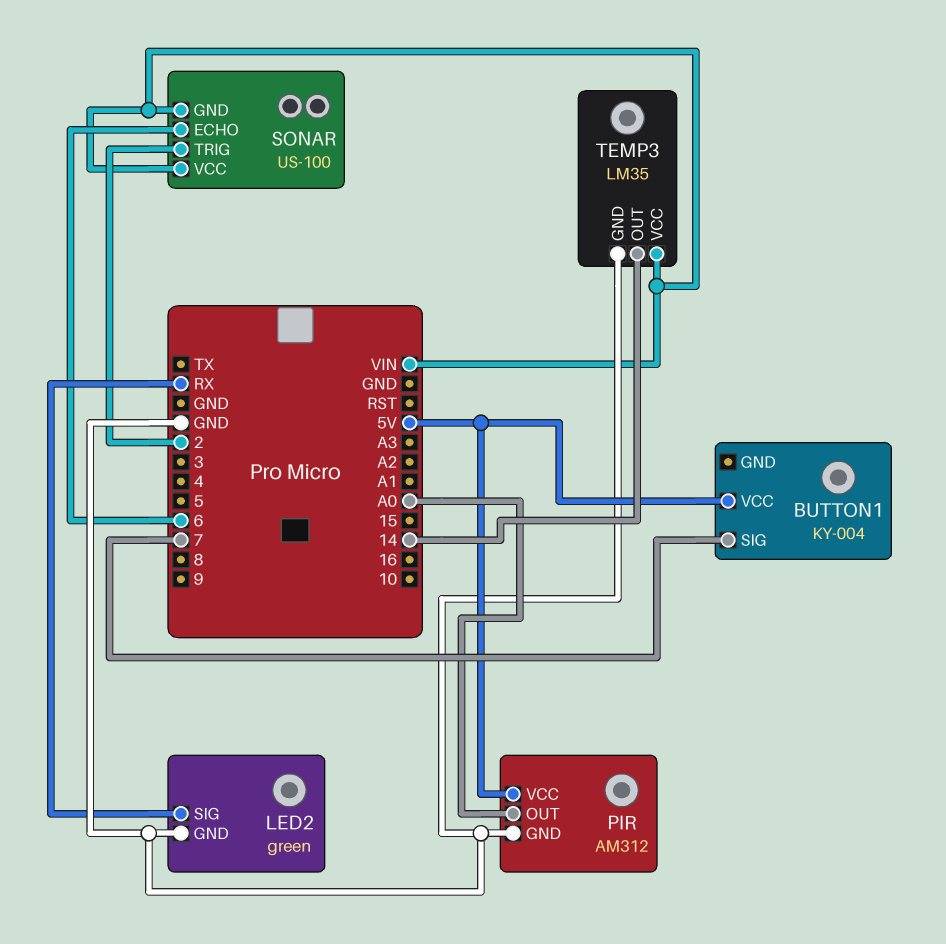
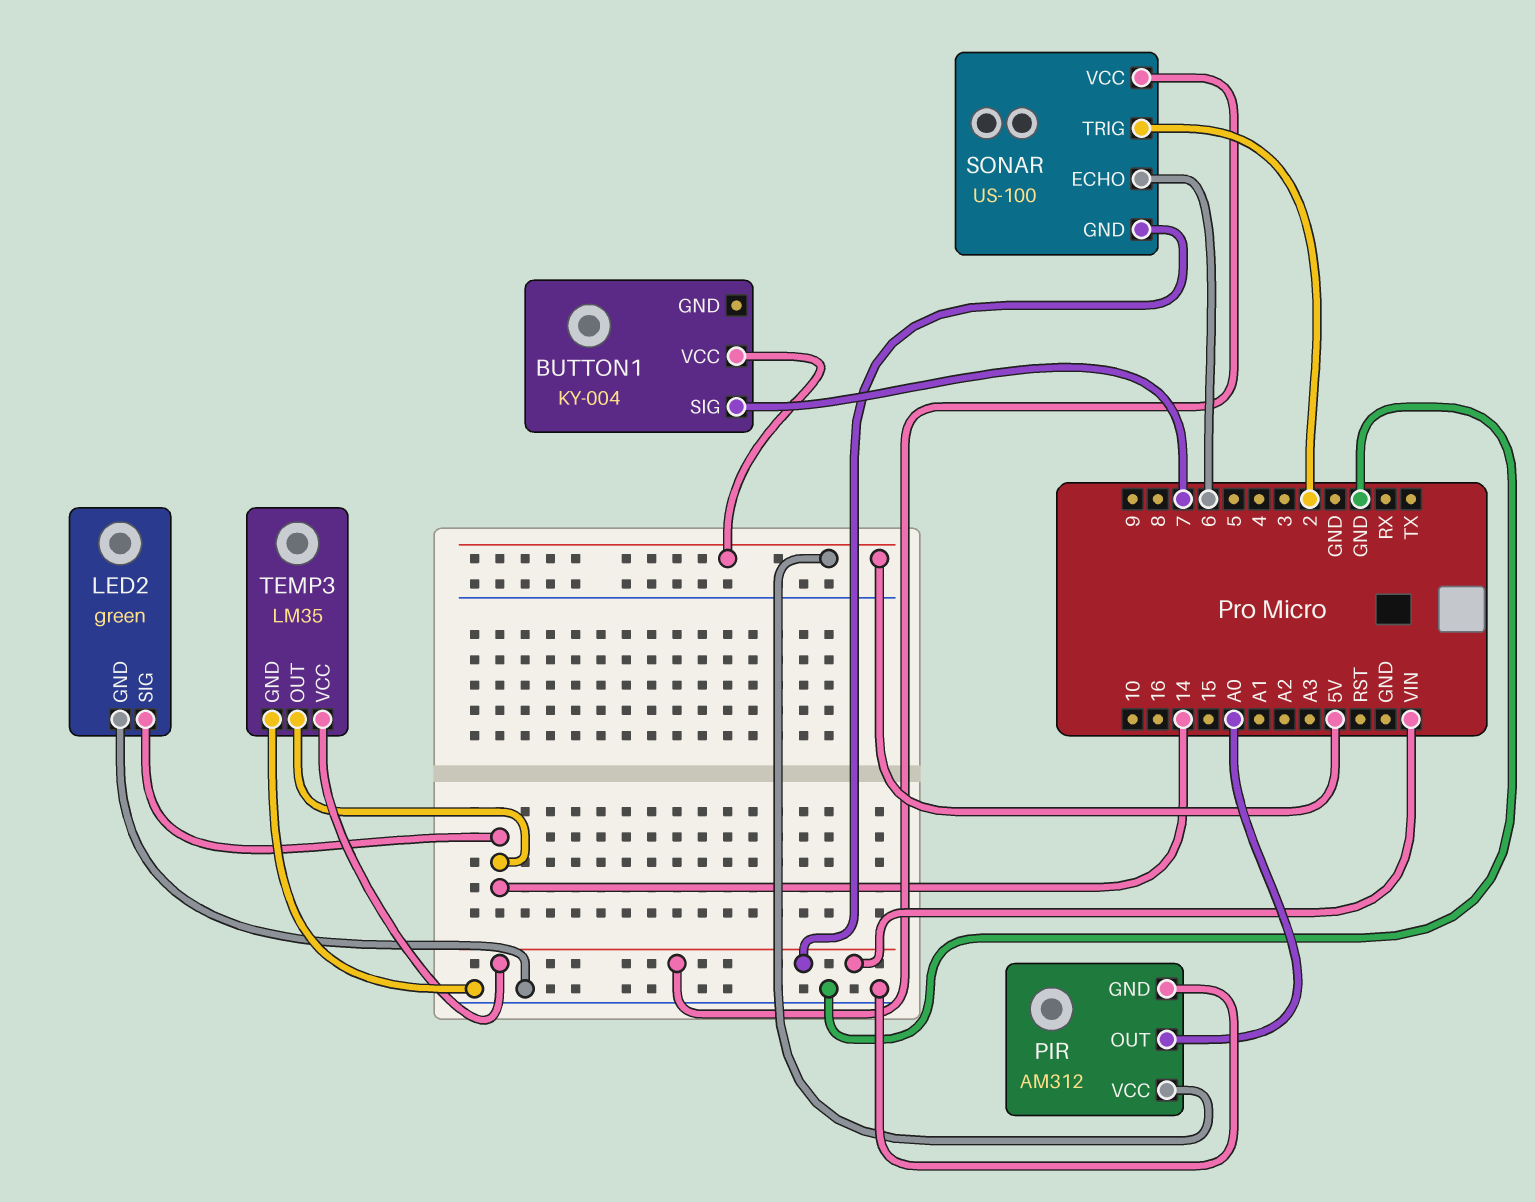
LED2 pin SIG: RX -> 14

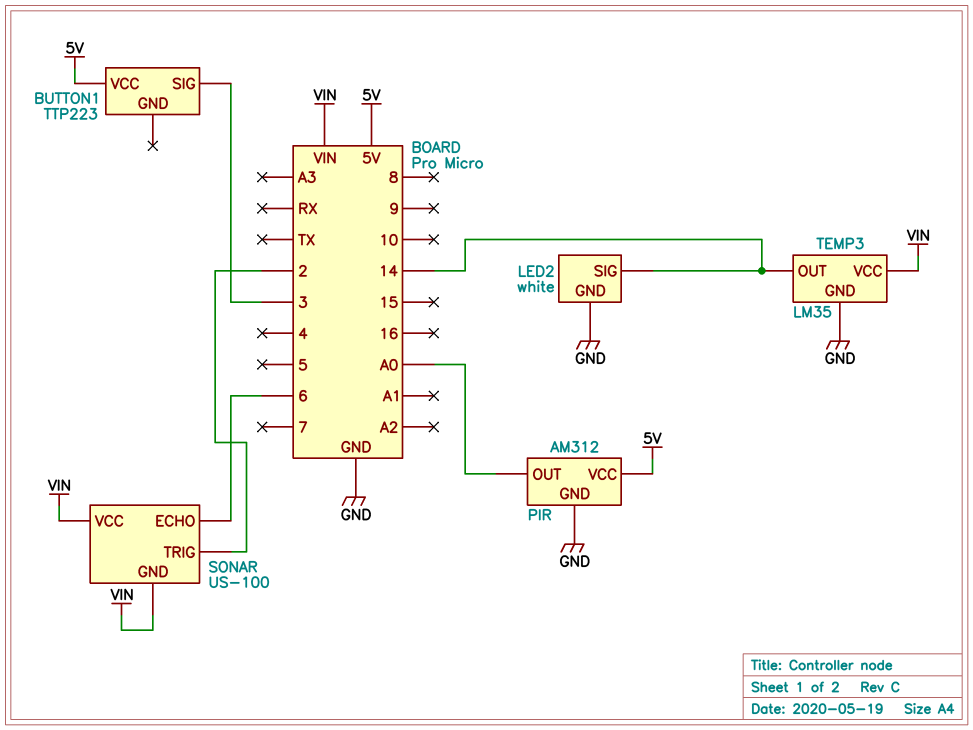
BUTTON1: KY-004 -> TTP223
BUTTON1 pin SIG: 7 -> 3
LED2: green -> white

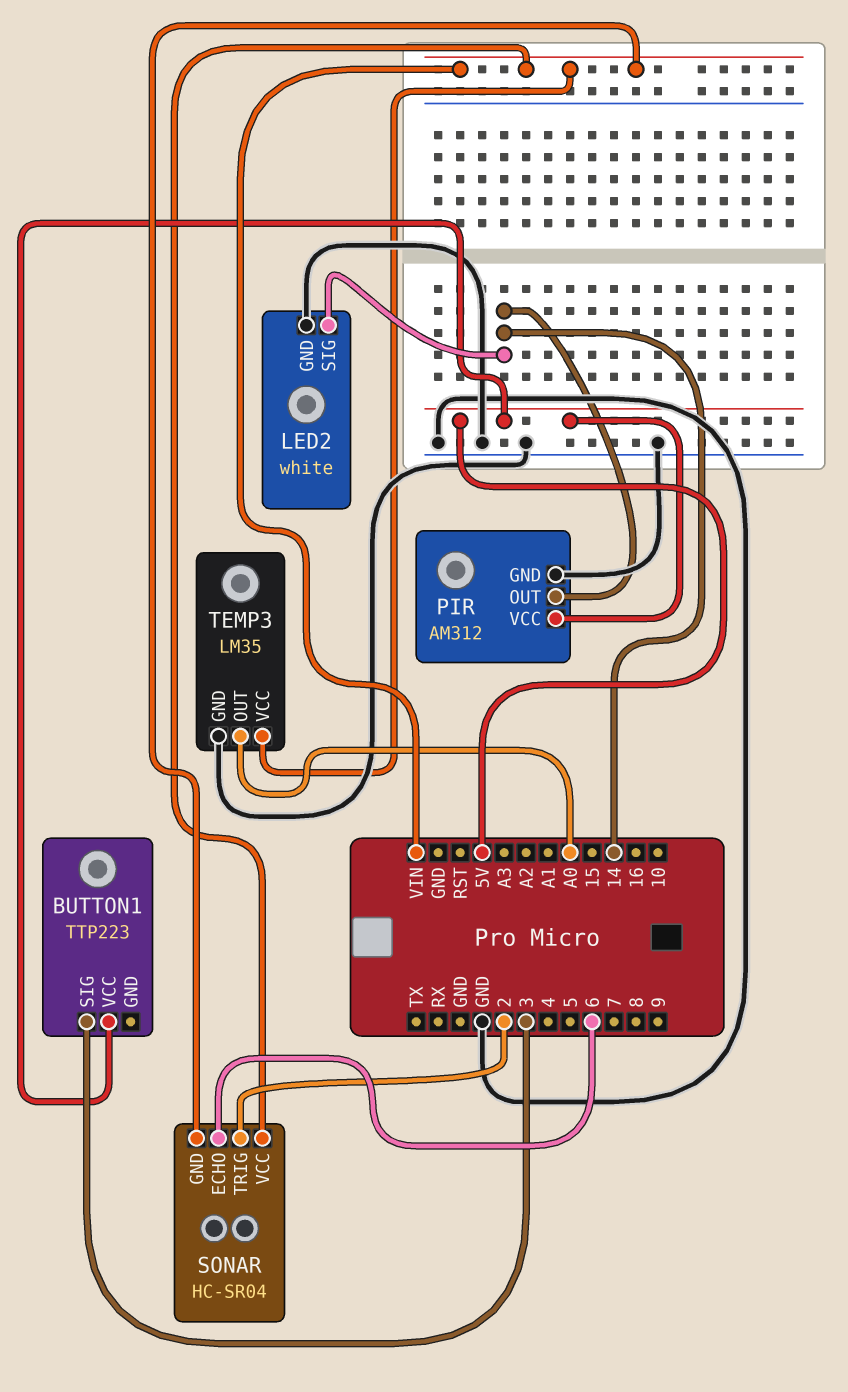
PIR pin OUT: A0 -> 14
SONAR: US-100 -> HC-SR04
TEMP3 pin OUT: 14 -> A0

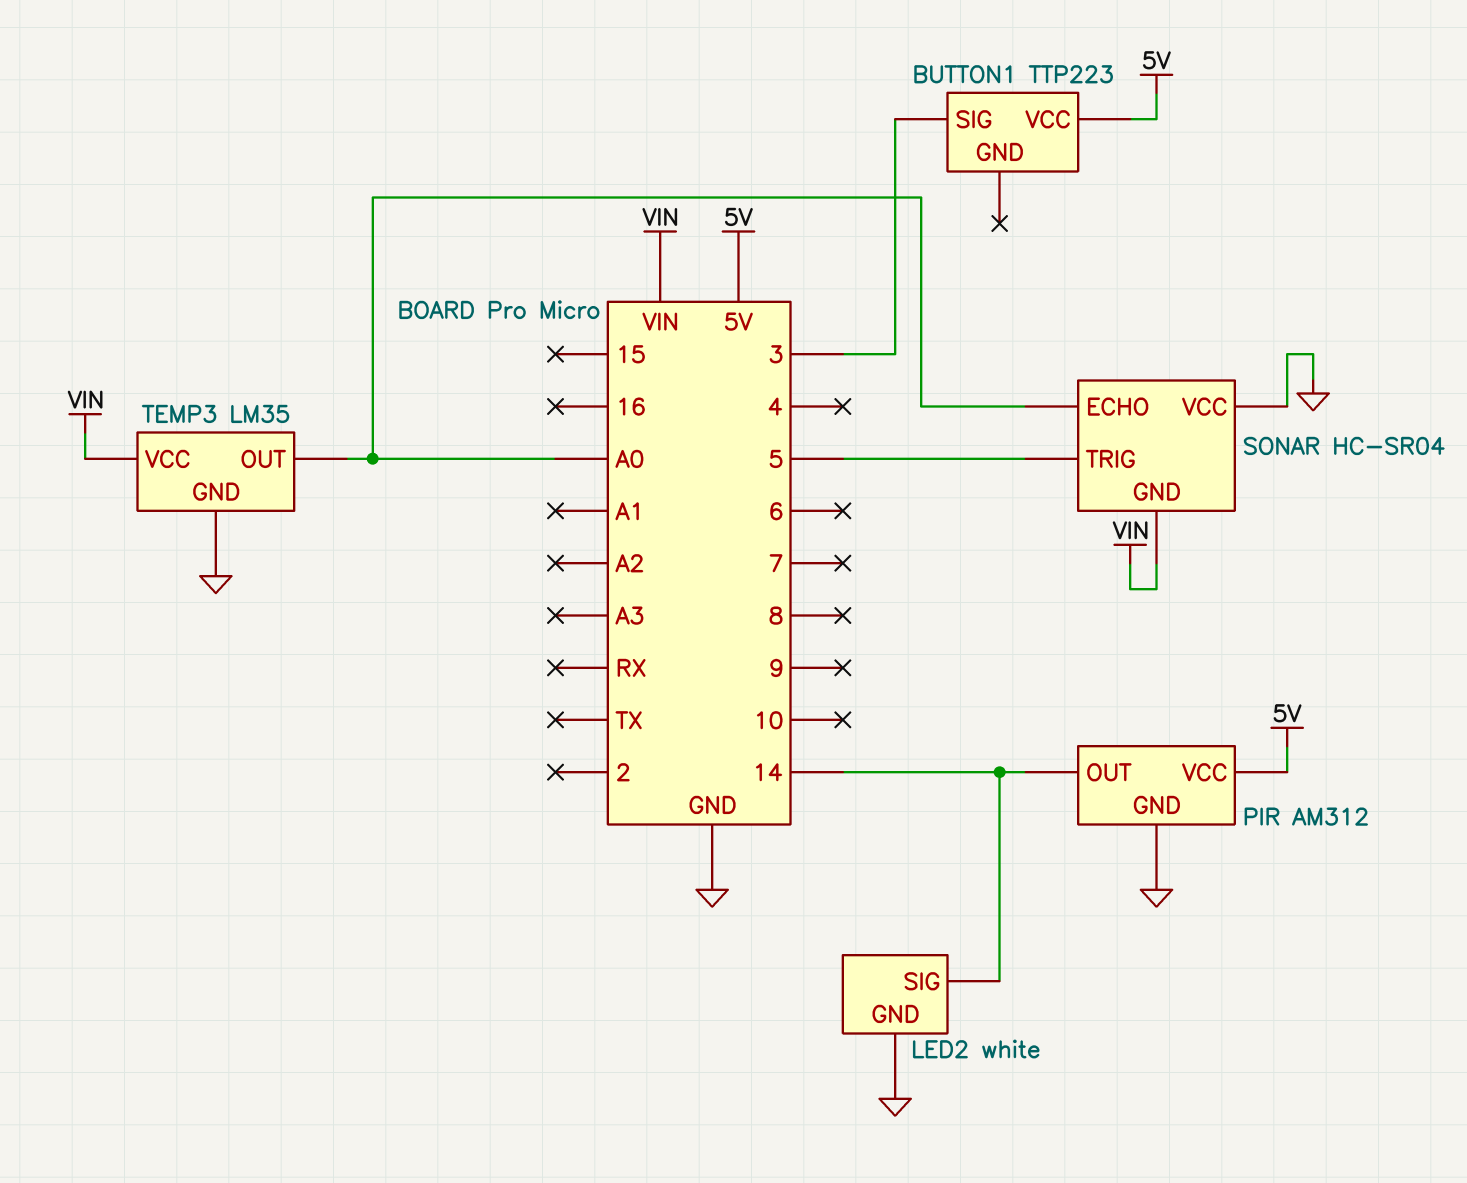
SONAR pin ECHO: 6 -> A0
SONAR pin TRIG: 2 -> 5
SONAR pin VCC: VIN -> GND

